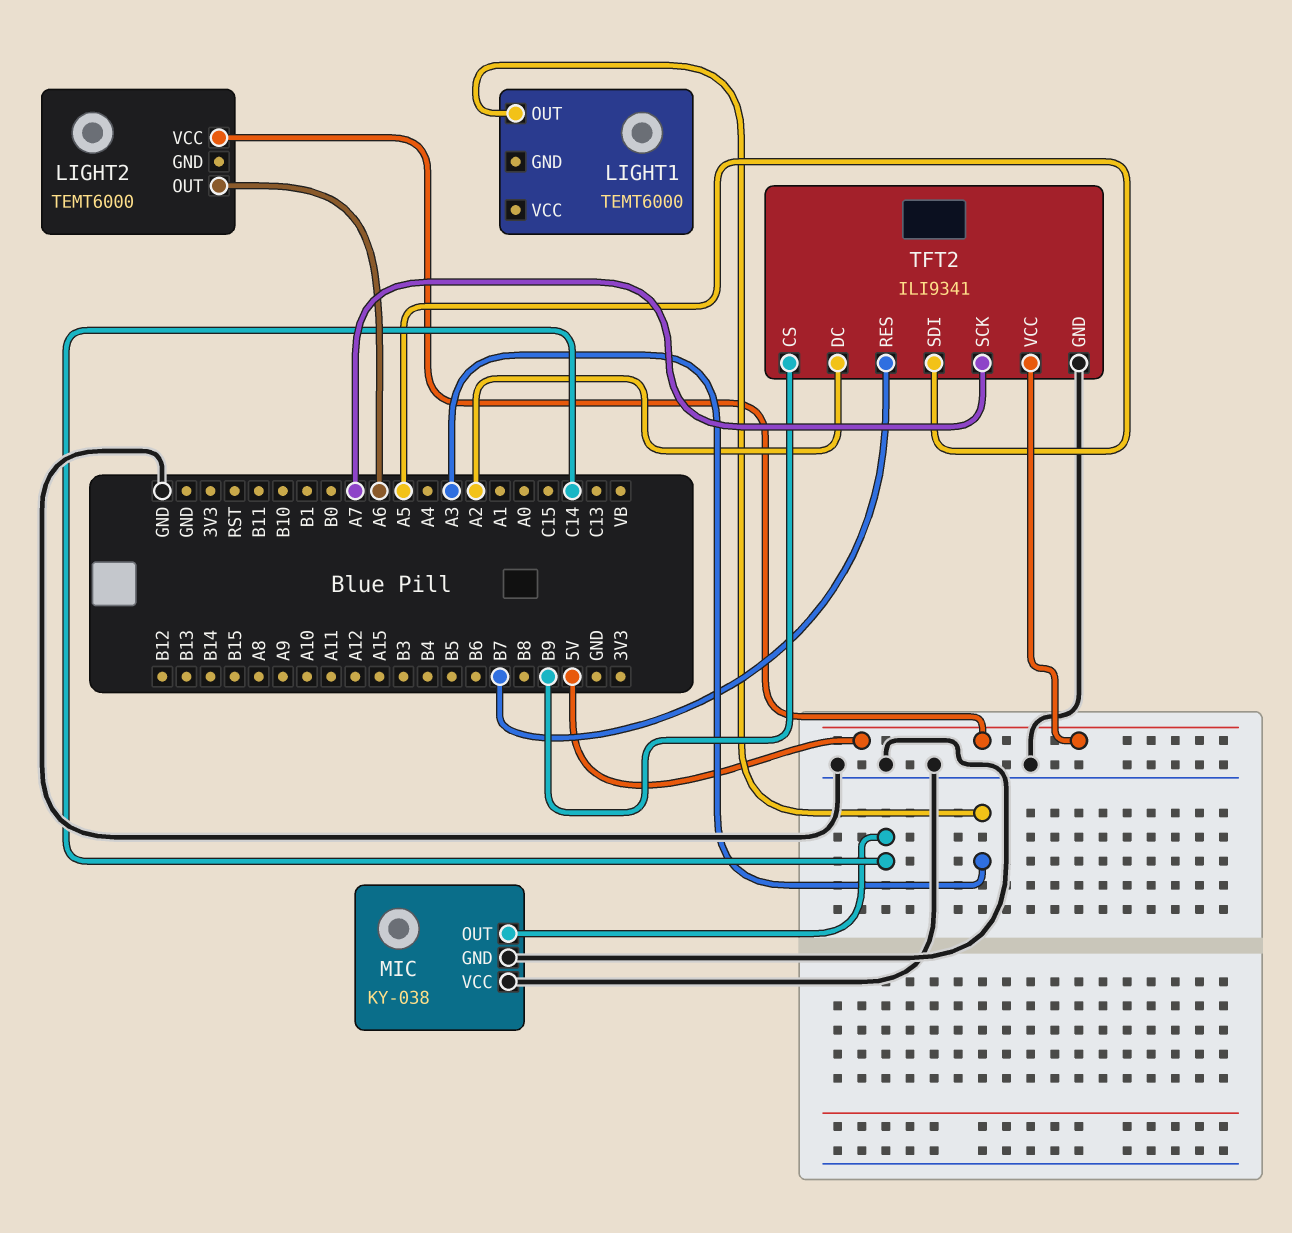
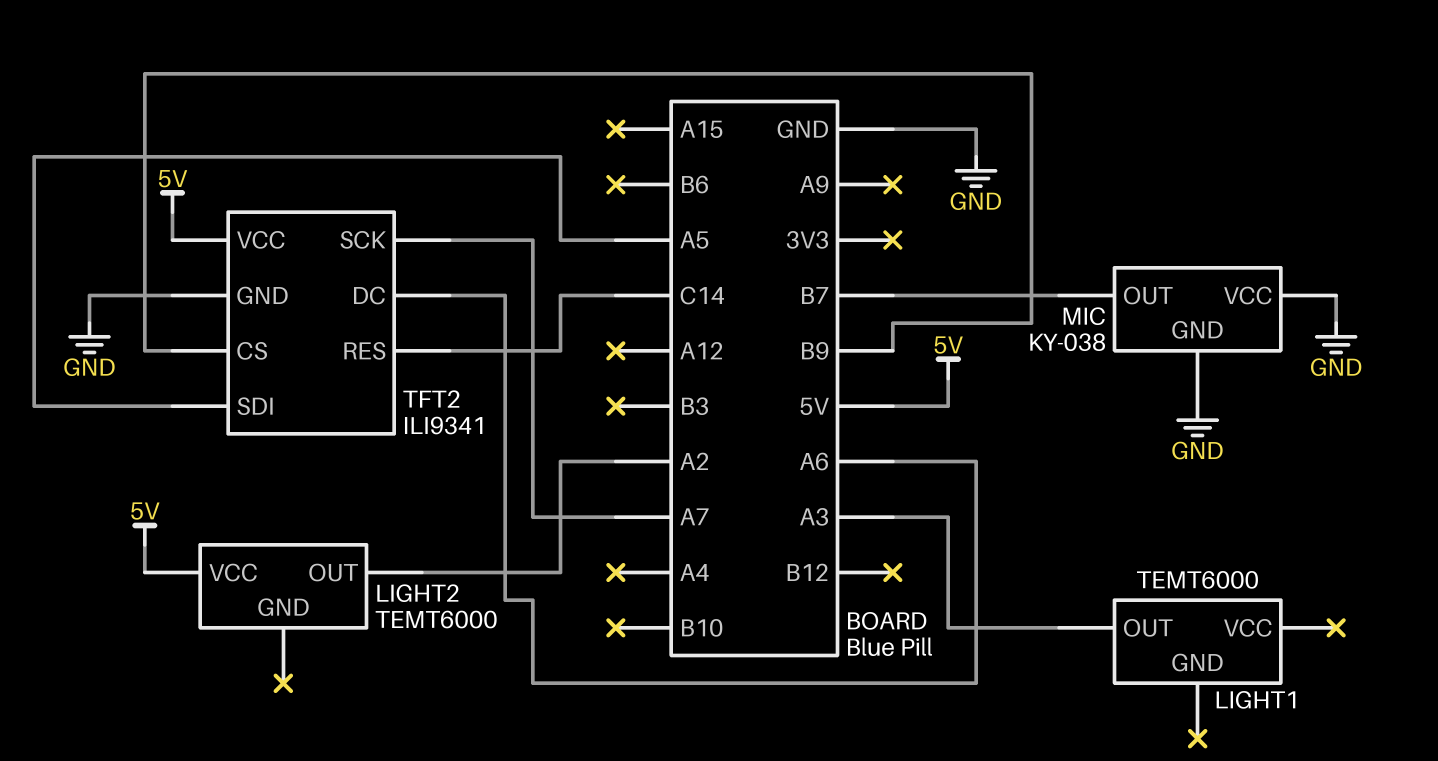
LIGHT2 pin OUT: A6 -> A2
MIC pin OUT: C14 -> B7
TFT2 pin DC: A2 -> A6
TFT2 pin RES: B7 -> C14

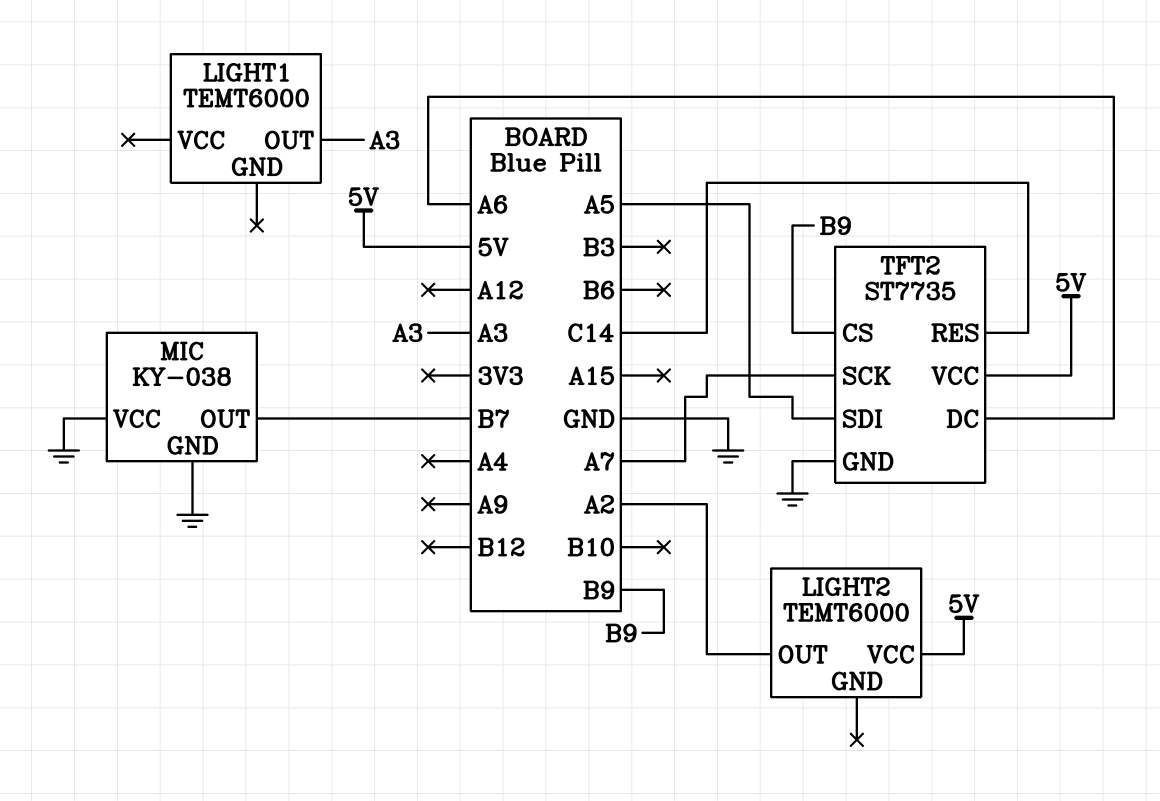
TFT2: ILI9341 -> ST7735

